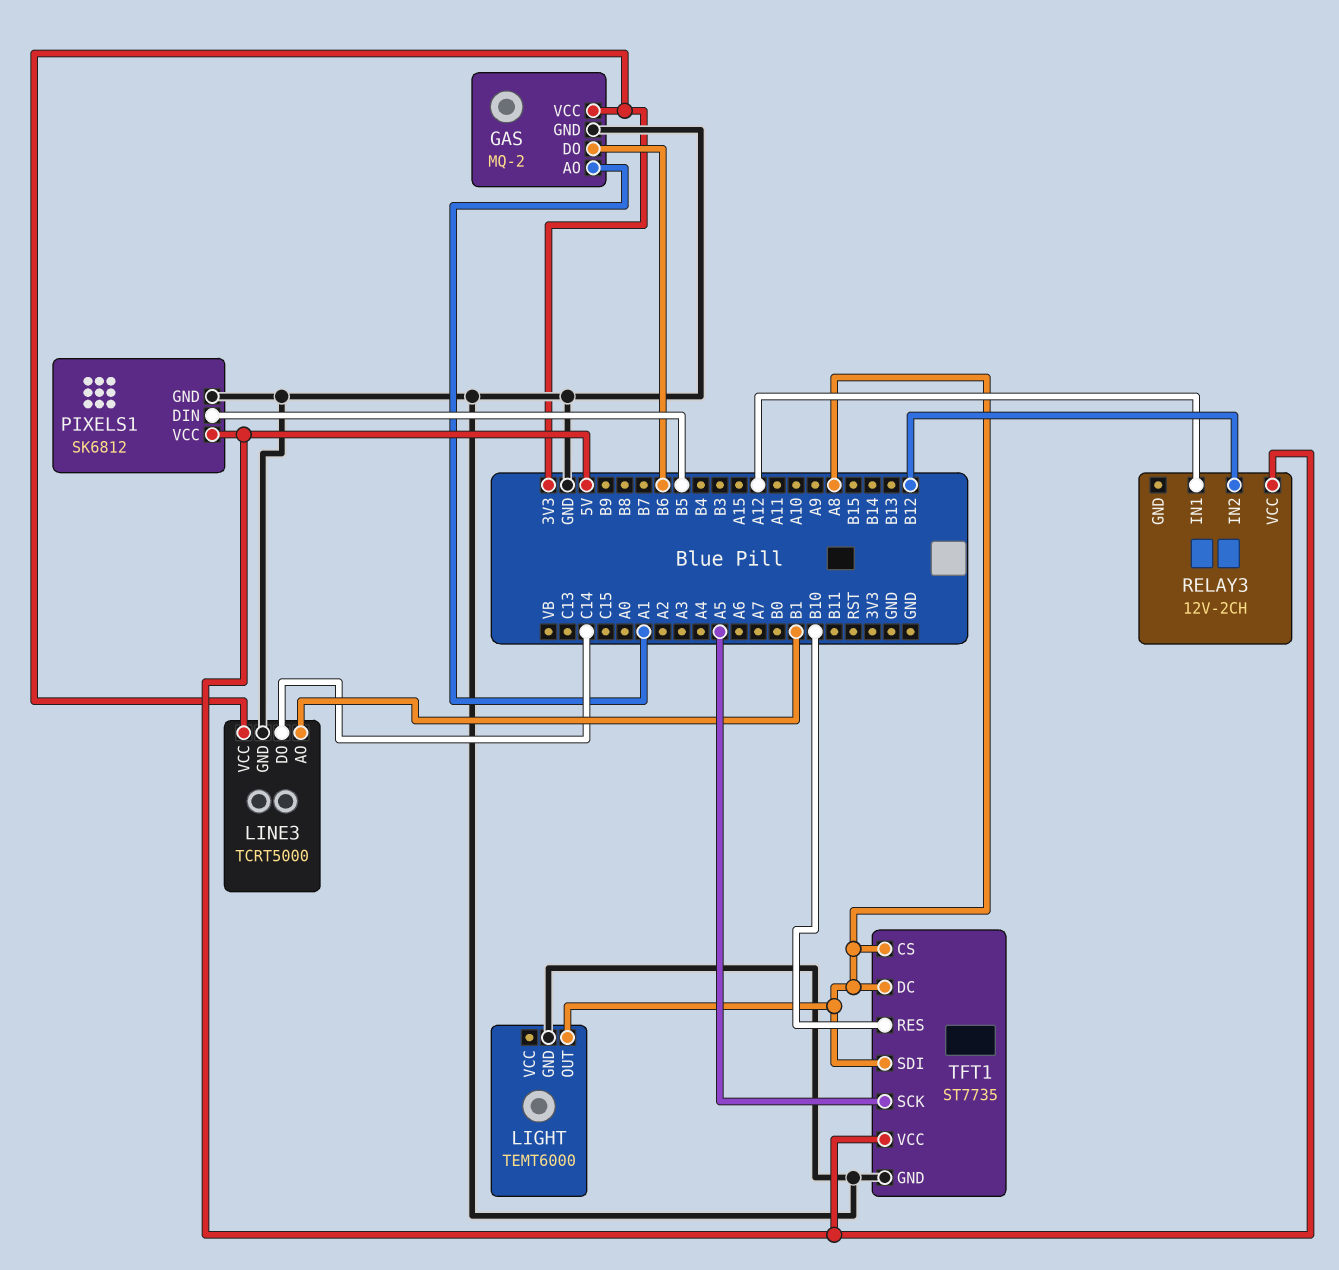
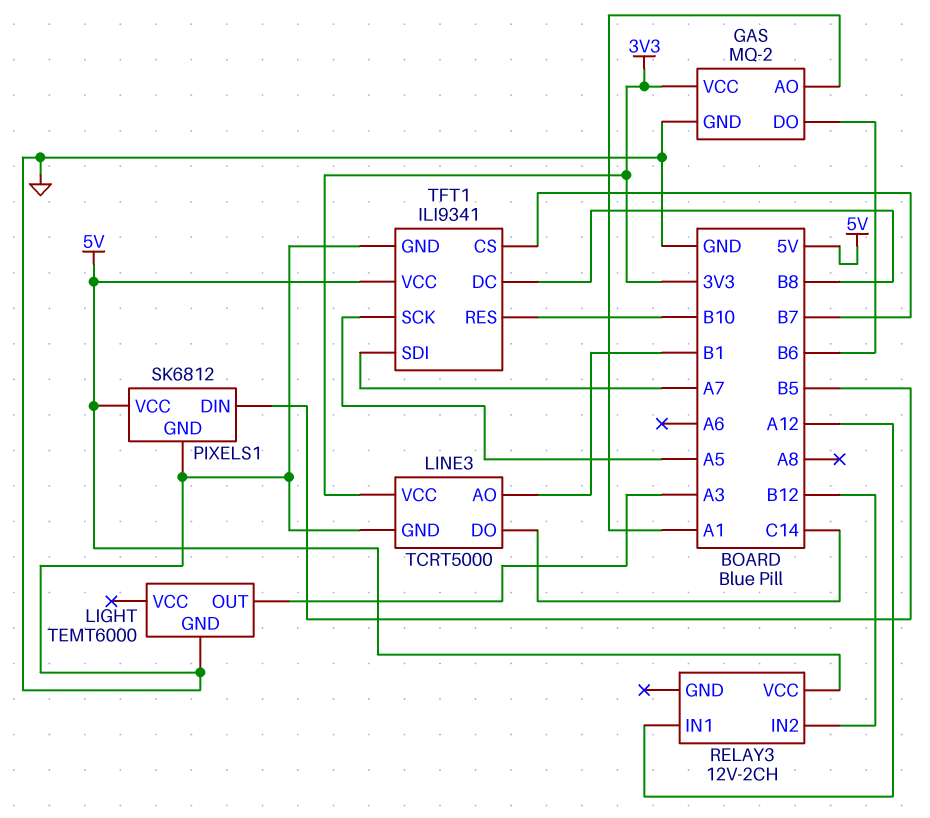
LIGHT pin OUT: A8 -> A3
TFT1: ST7735 -> ILI9341
TFT1 pin CS: A8 -> B7
TFT1 pin DC: A8 -> B8
TFT1 pin SDI: A8 -> A7

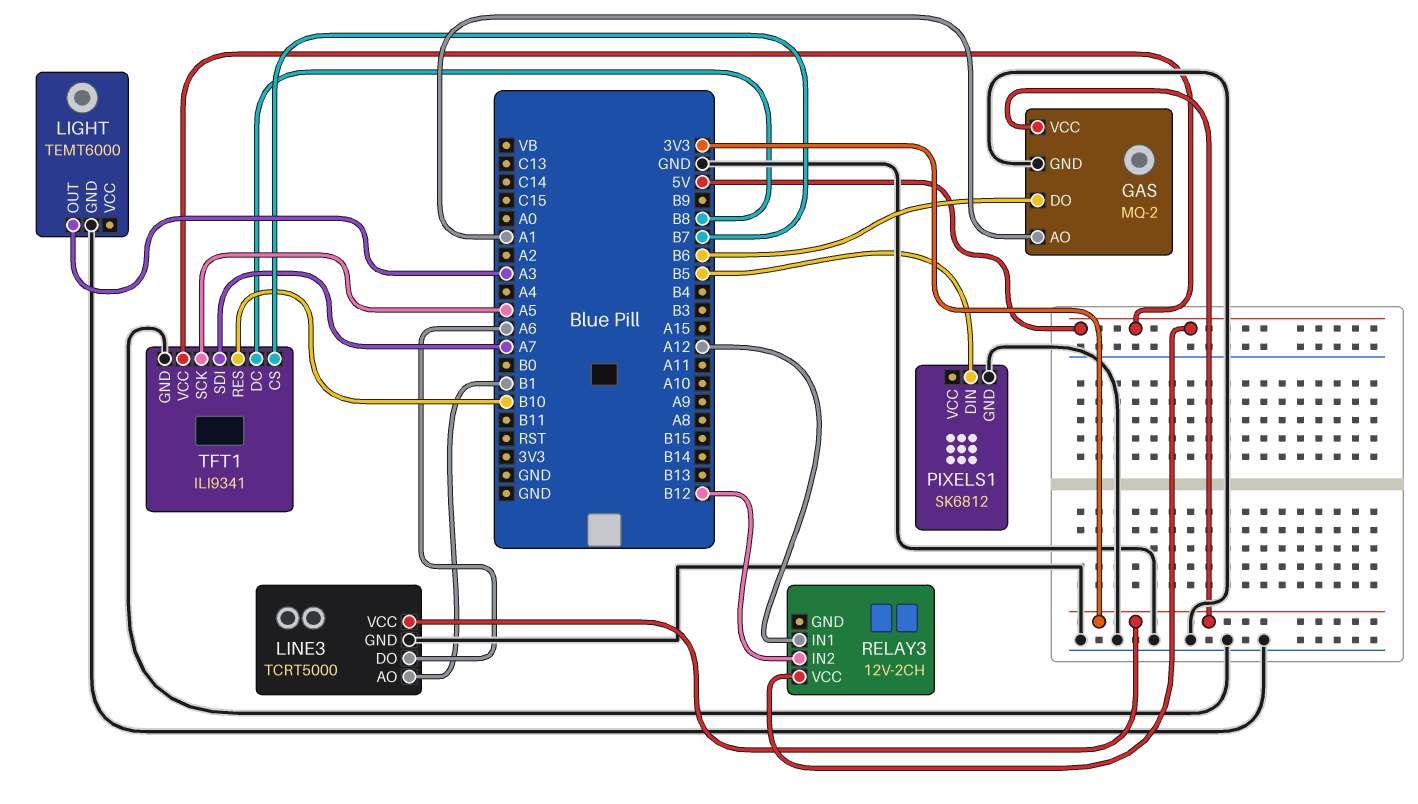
LINE3 pin DO: C14 -> A6
PIXELS1 pin VCC: 5V -> none

